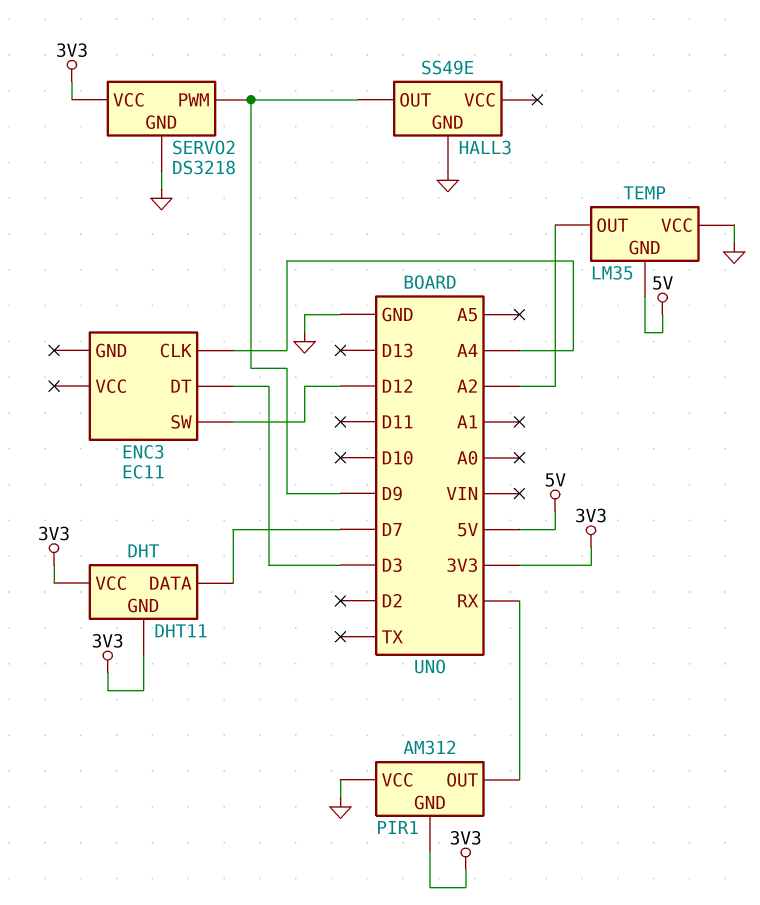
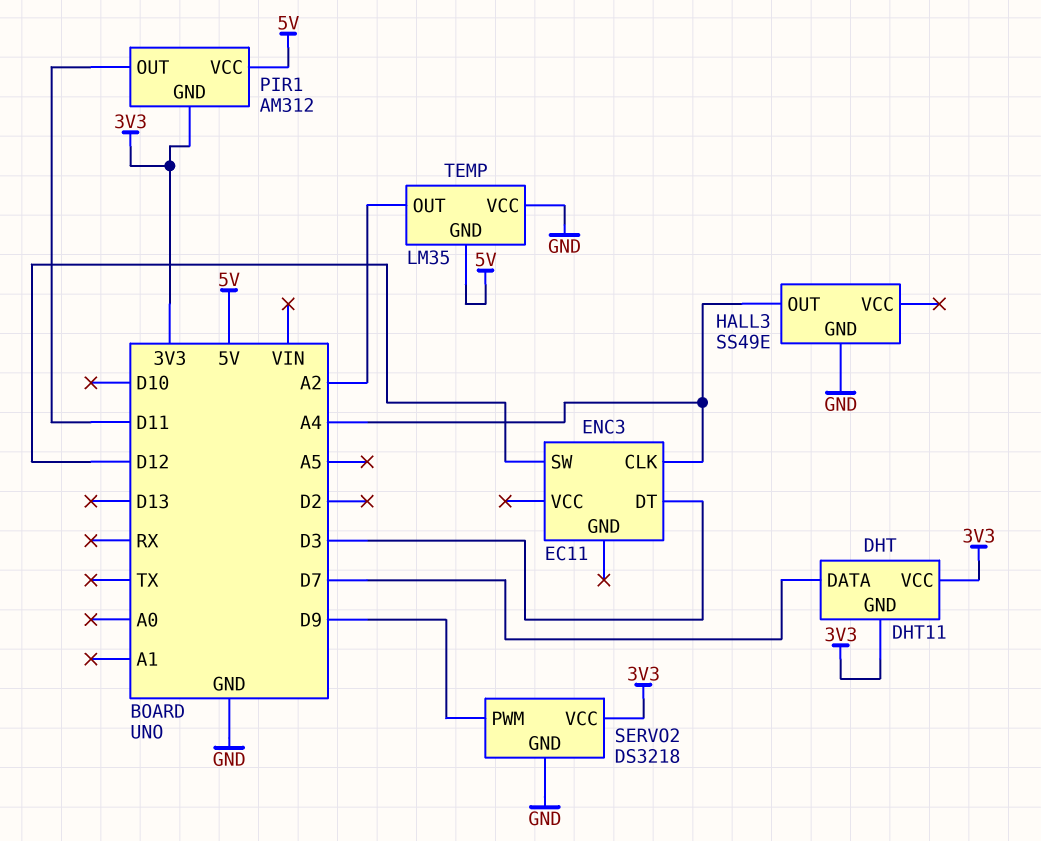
HALL3 pin OUT: D9 -> A4
PIR1 pin OUT: RX -> D11
PIR1 pin VCC: GND -> 5V

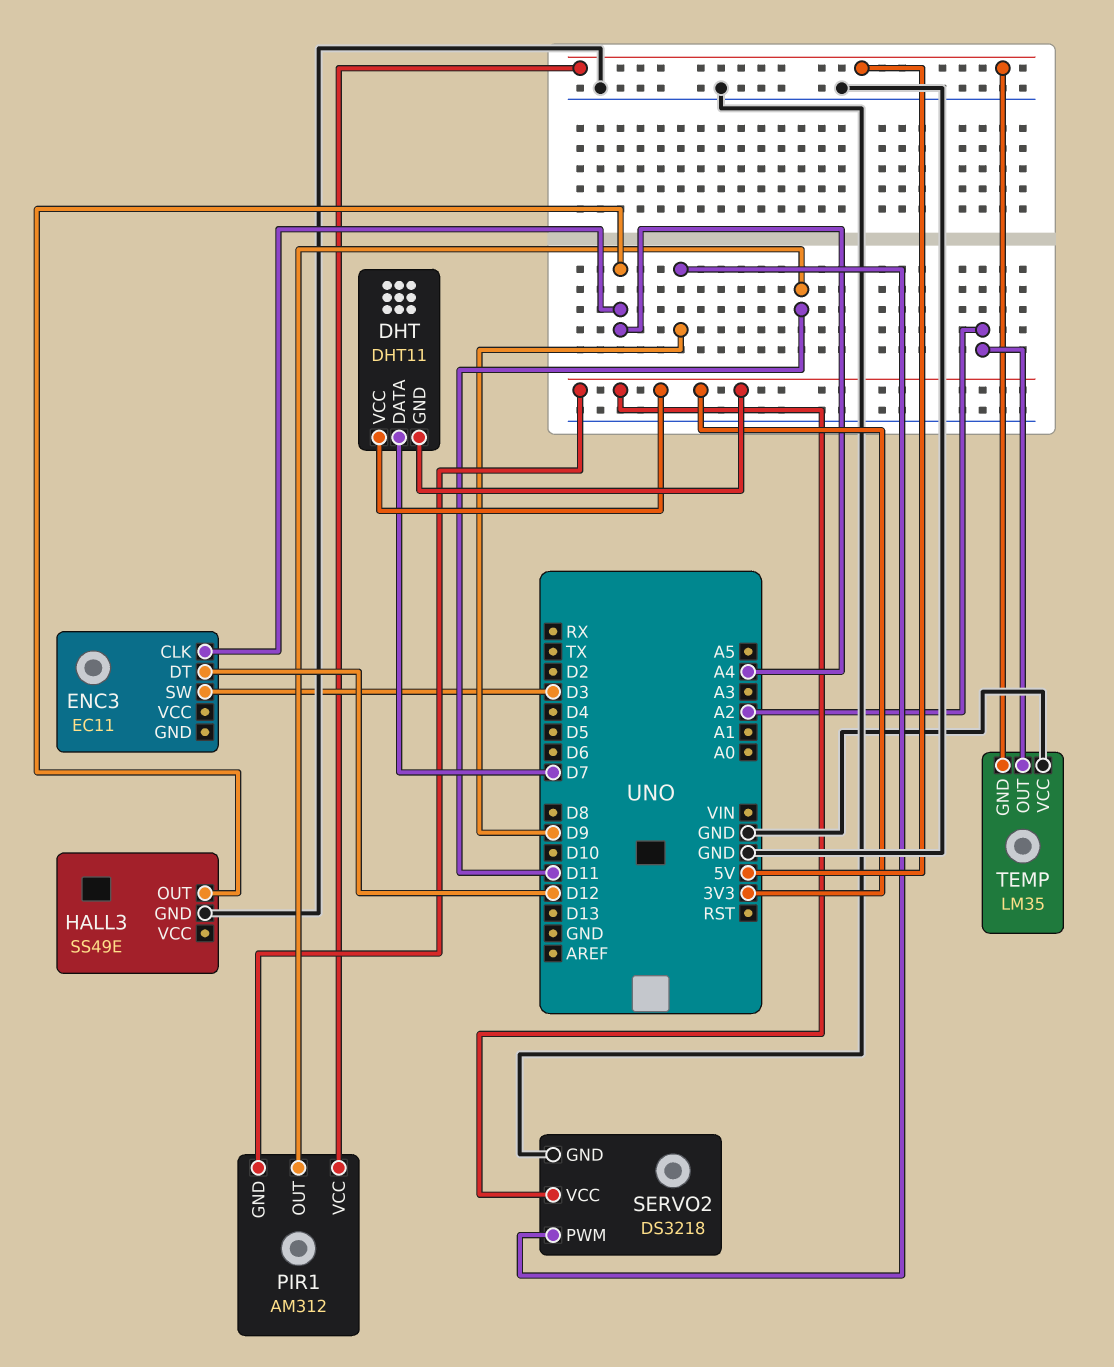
ENC3 pin DT: D3 -> D12
ENC3 pin SW: D12 -> D3

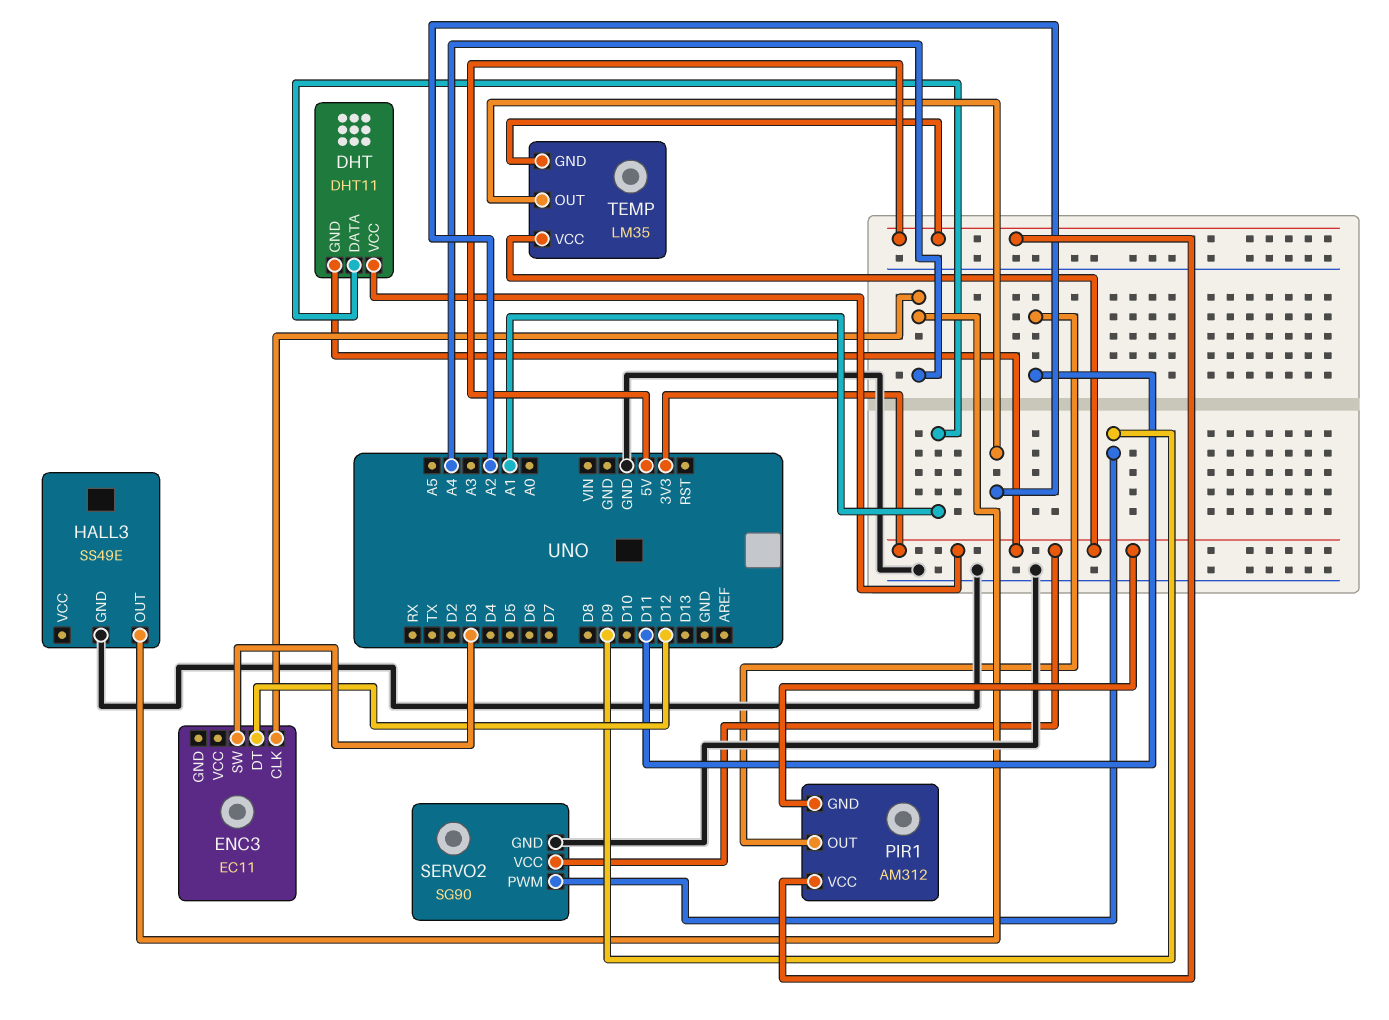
DHT pin DATA: D7 -> A1
SERVO2: DS3218 -> SG90
TEMP pin VCC: GND -> 3V3

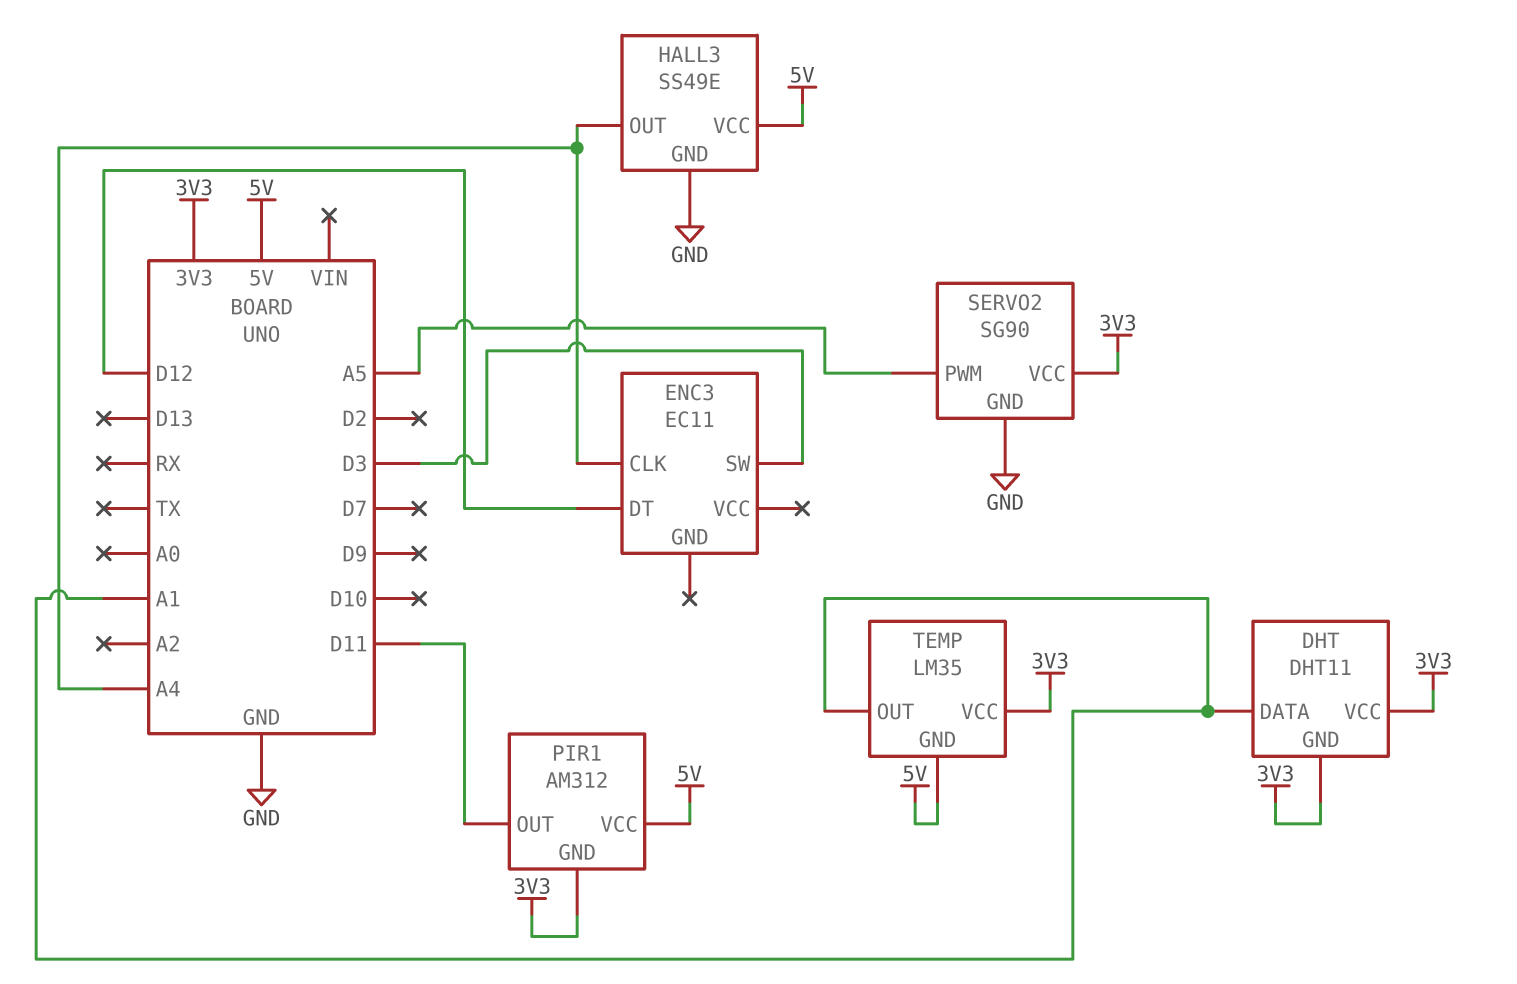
HALL3 pin VCC: none -> 5V
SERVO2 pin PWM: D9 -> A5
TEMP pin OUT: A2 -> A1

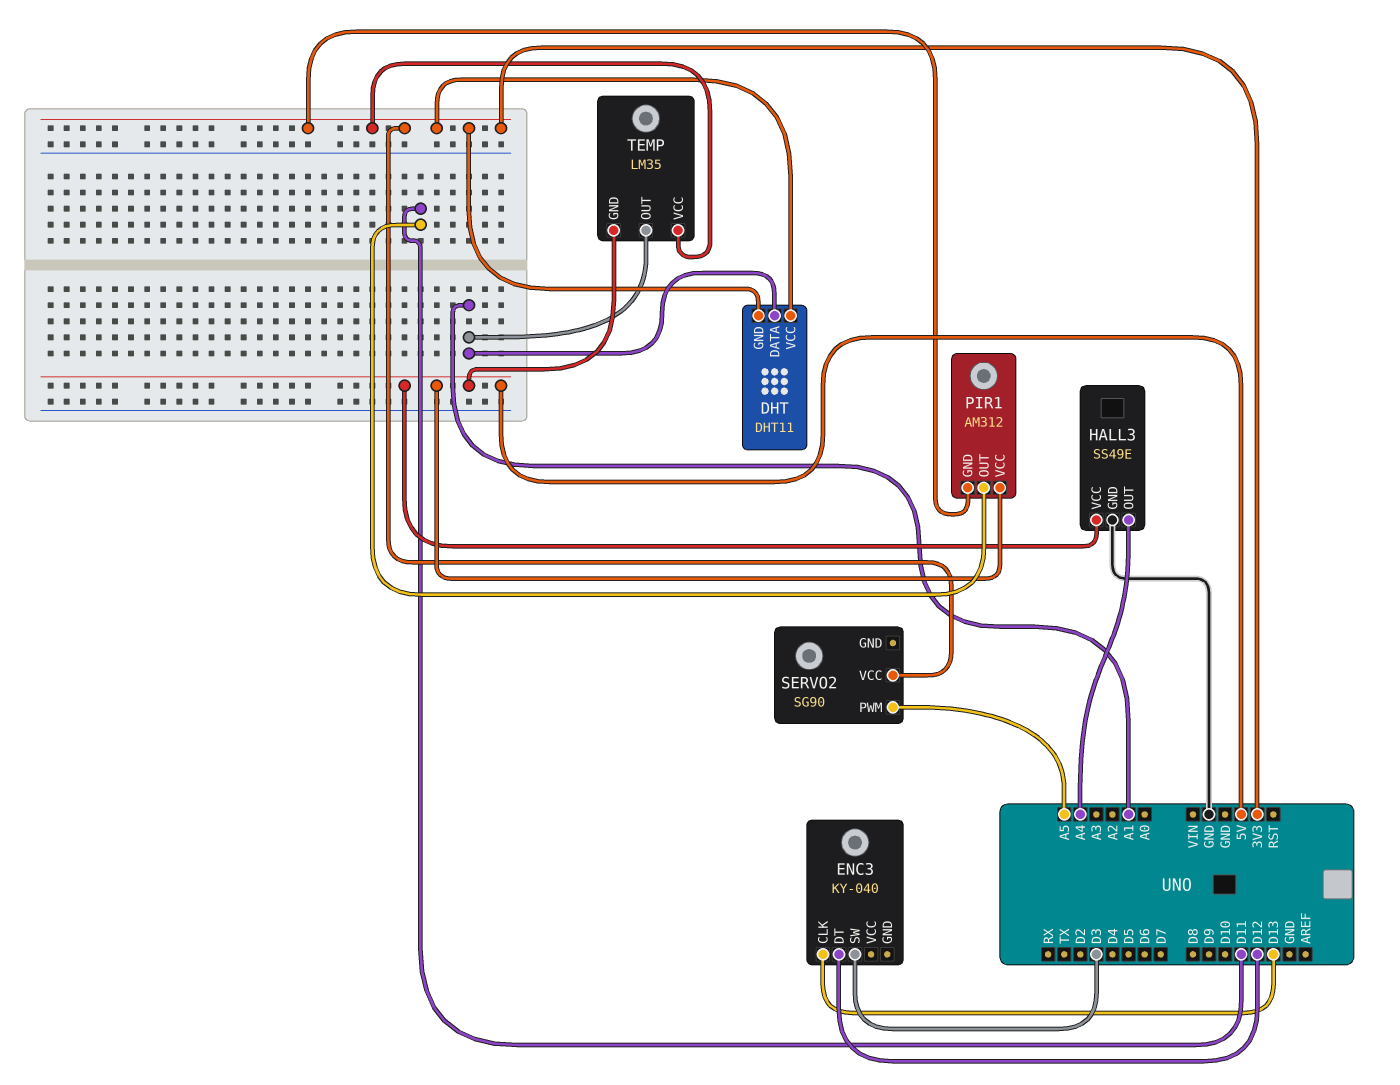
ENC3: EC11 -> KY-040
ENC3 pin CLK: A4 -> D13
SERVO2 pin GND: GND -> none

